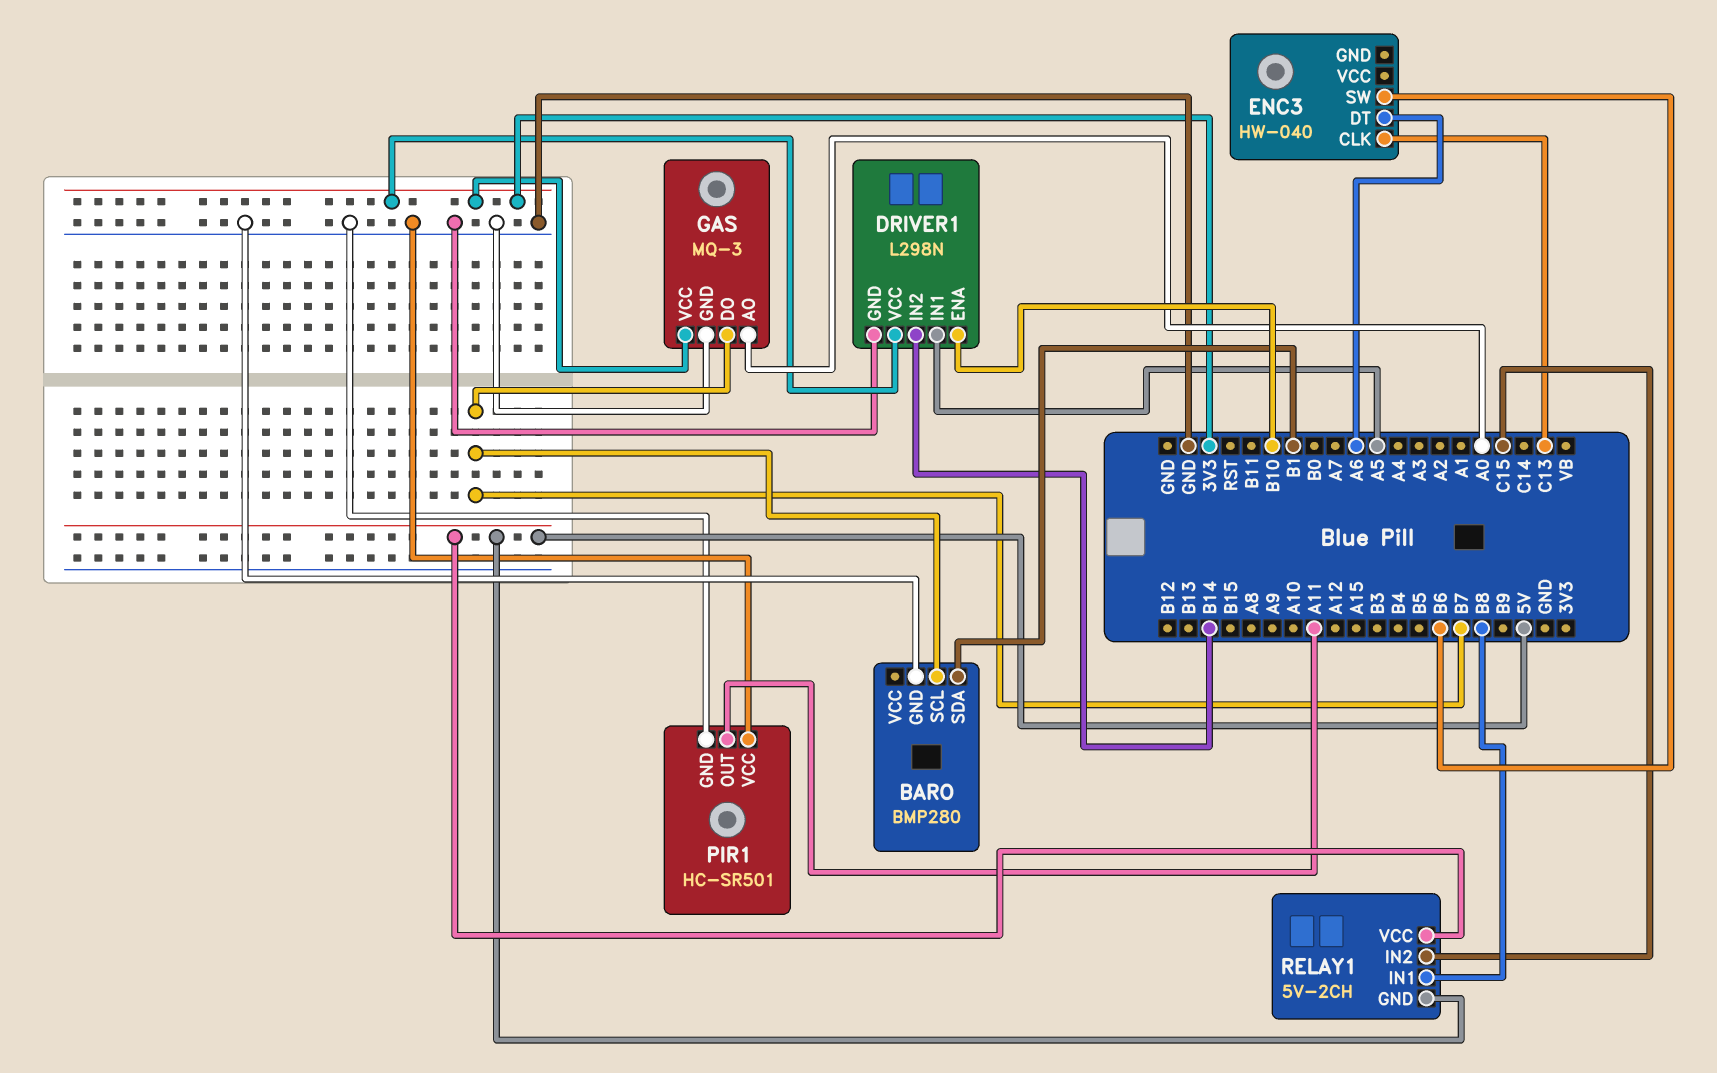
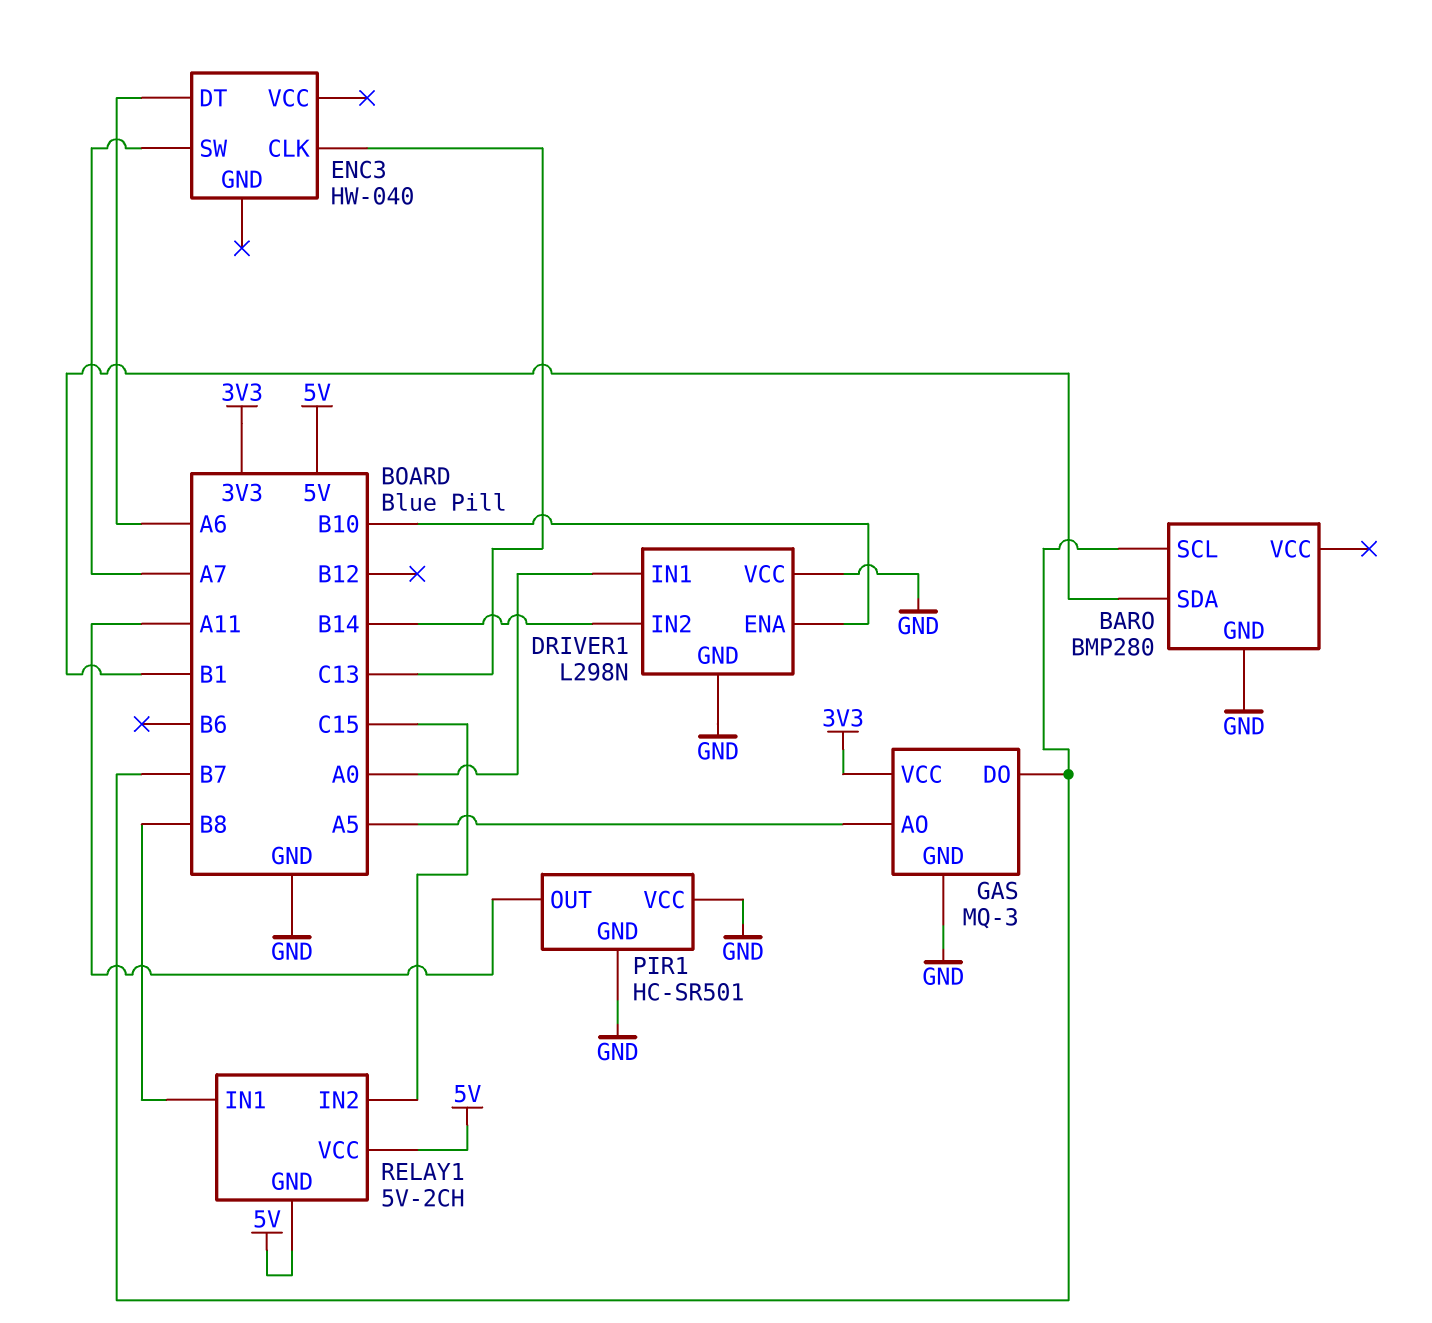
DRIVER1 pin IN1: A5 -> A0
DRIVER1 pin VCC: 3V3 -> GND
ENC3 pin SW: B6 -> A7
GAS pin AO: A0 -> A5

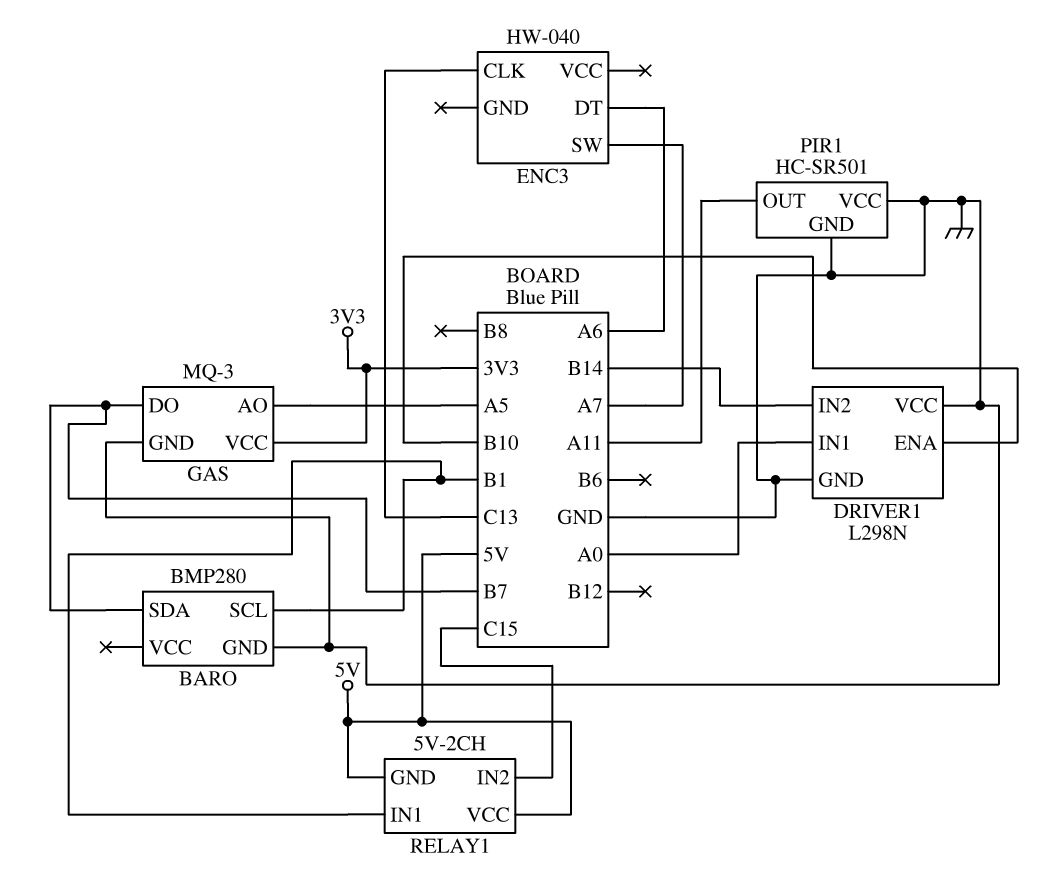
BARO pin SCL: B7 -> B1
BARO pin SDA: B1 -> B7
RELAY1 pin IN1: B8 -> B1

